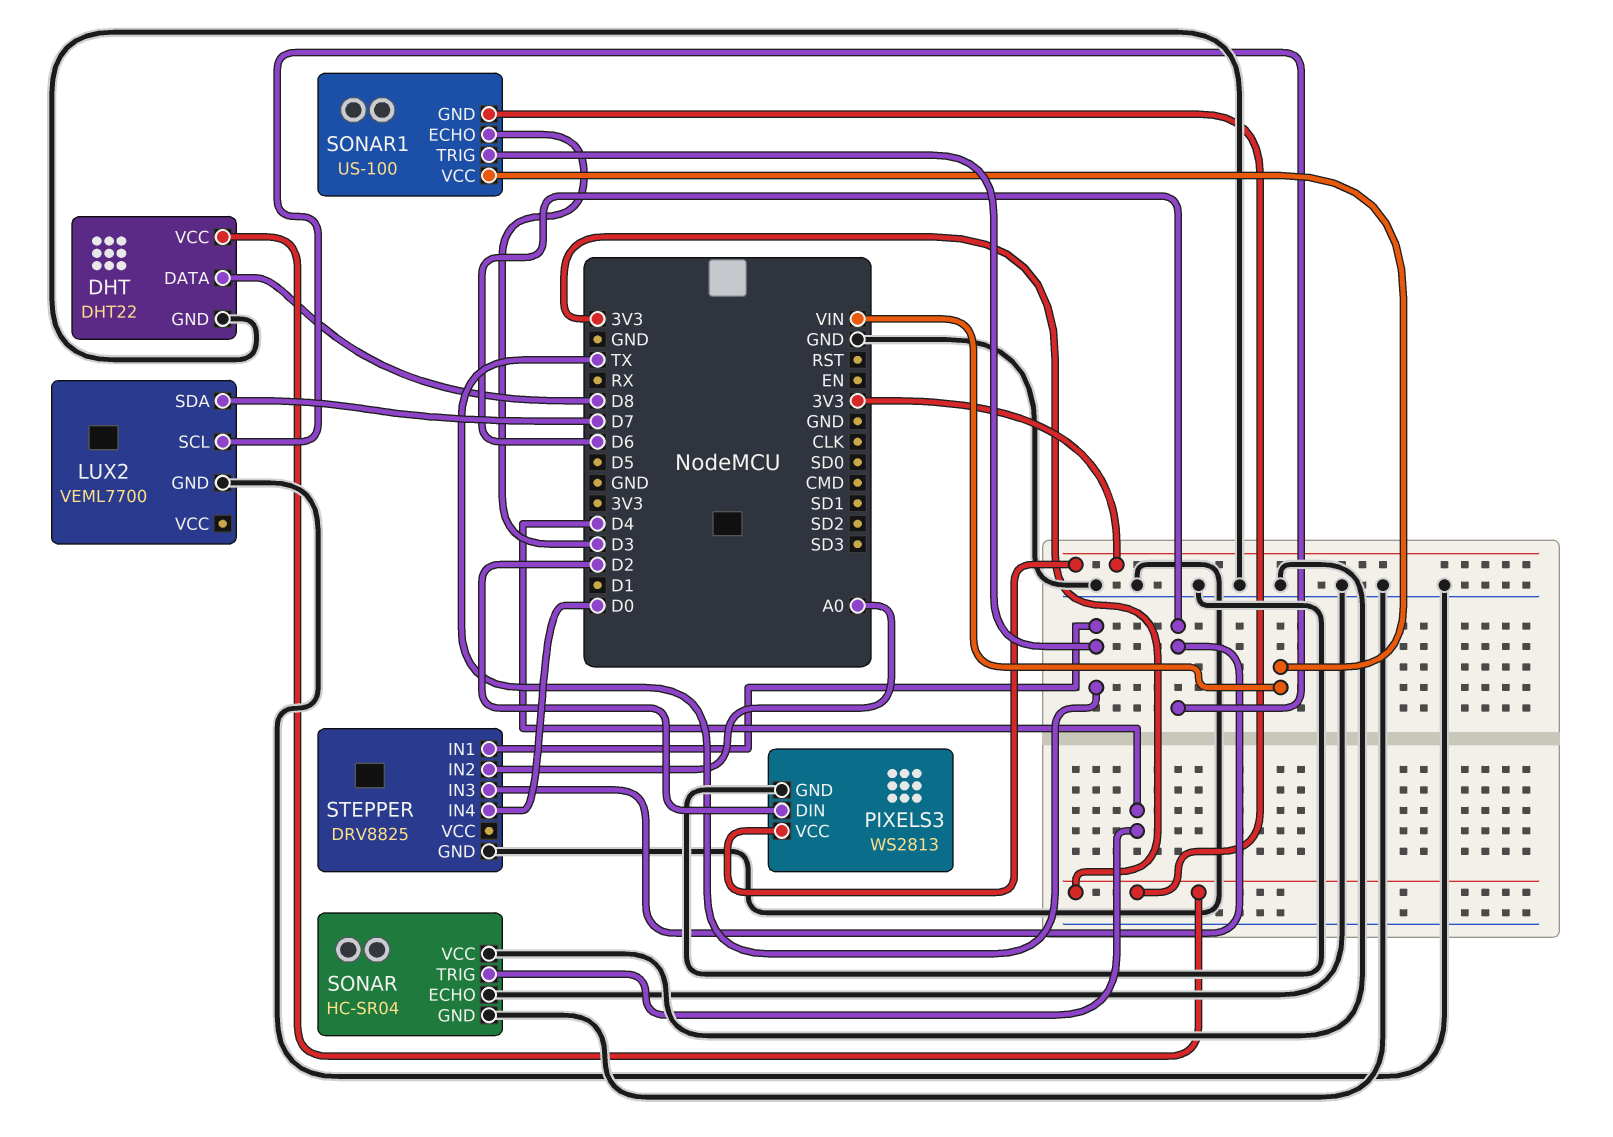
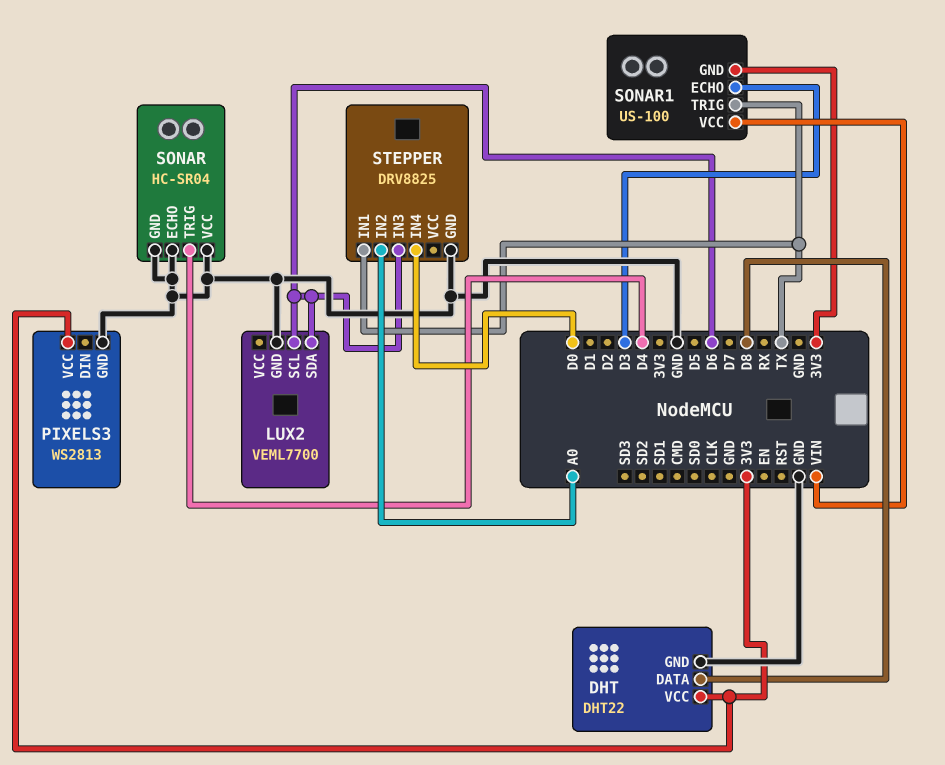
LUX2 pin SDA: D7 -> D6
PIXELS3 pin DIN: D2 -> none

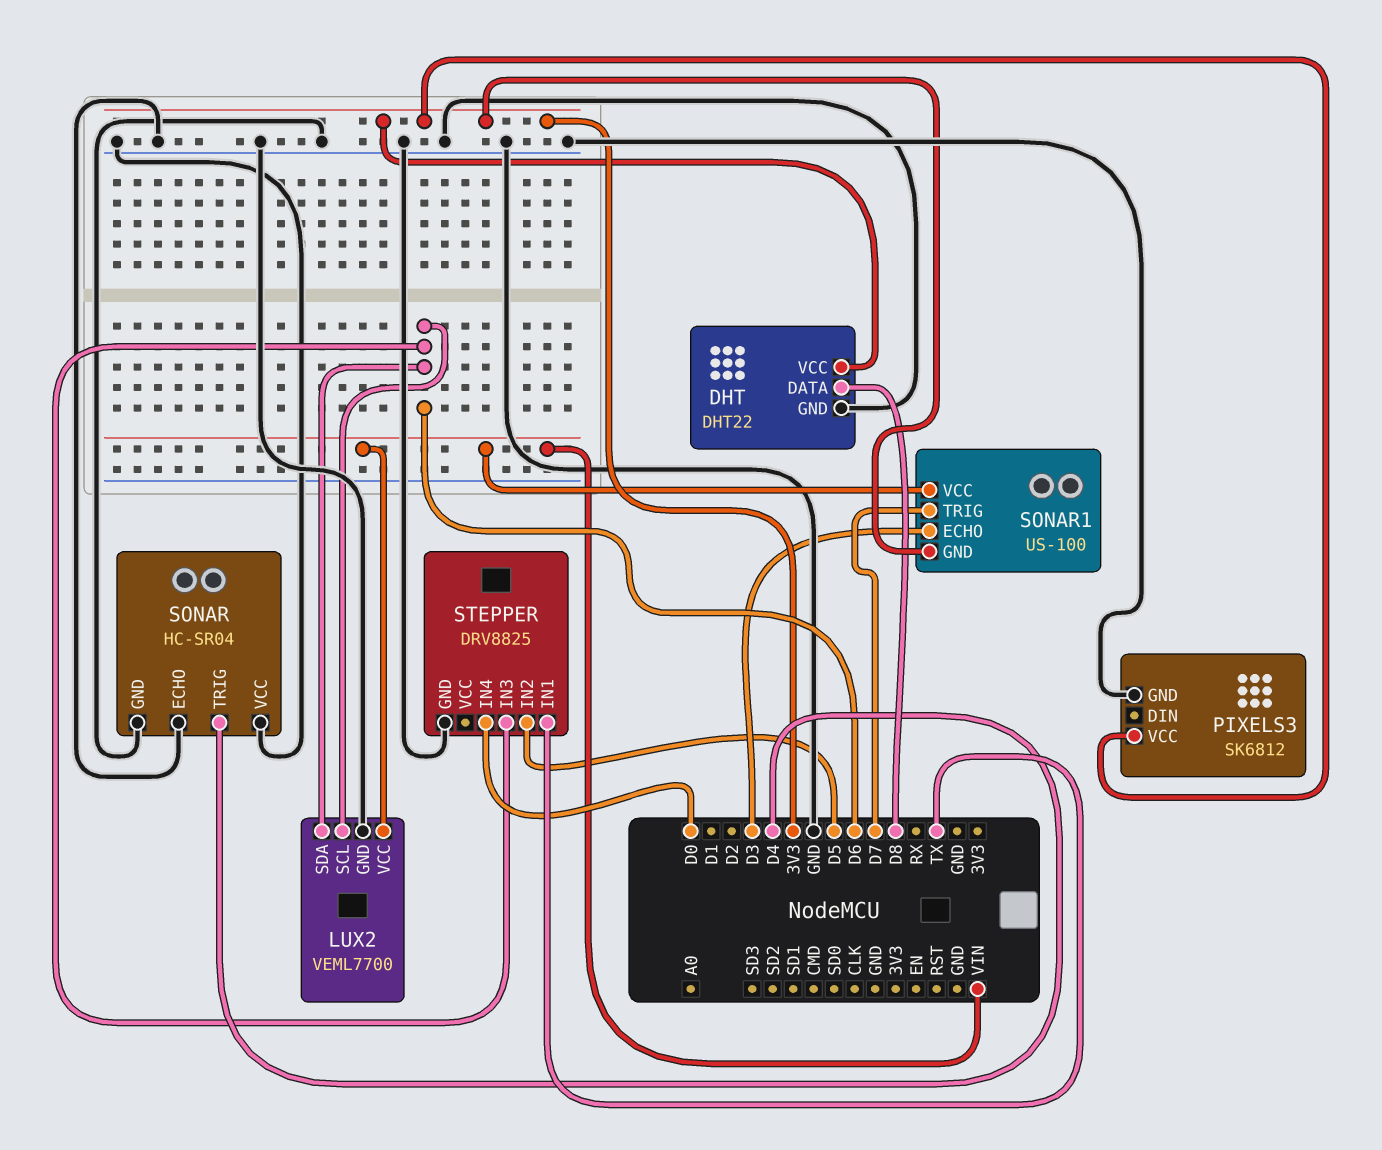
LUX2 pin VCC: none -> VIN
PIXELS3: WS2813 -> SK6812
SONAR1 pin TRIG: TX -> D7
STEPPER pin IN2: A0 -> D5

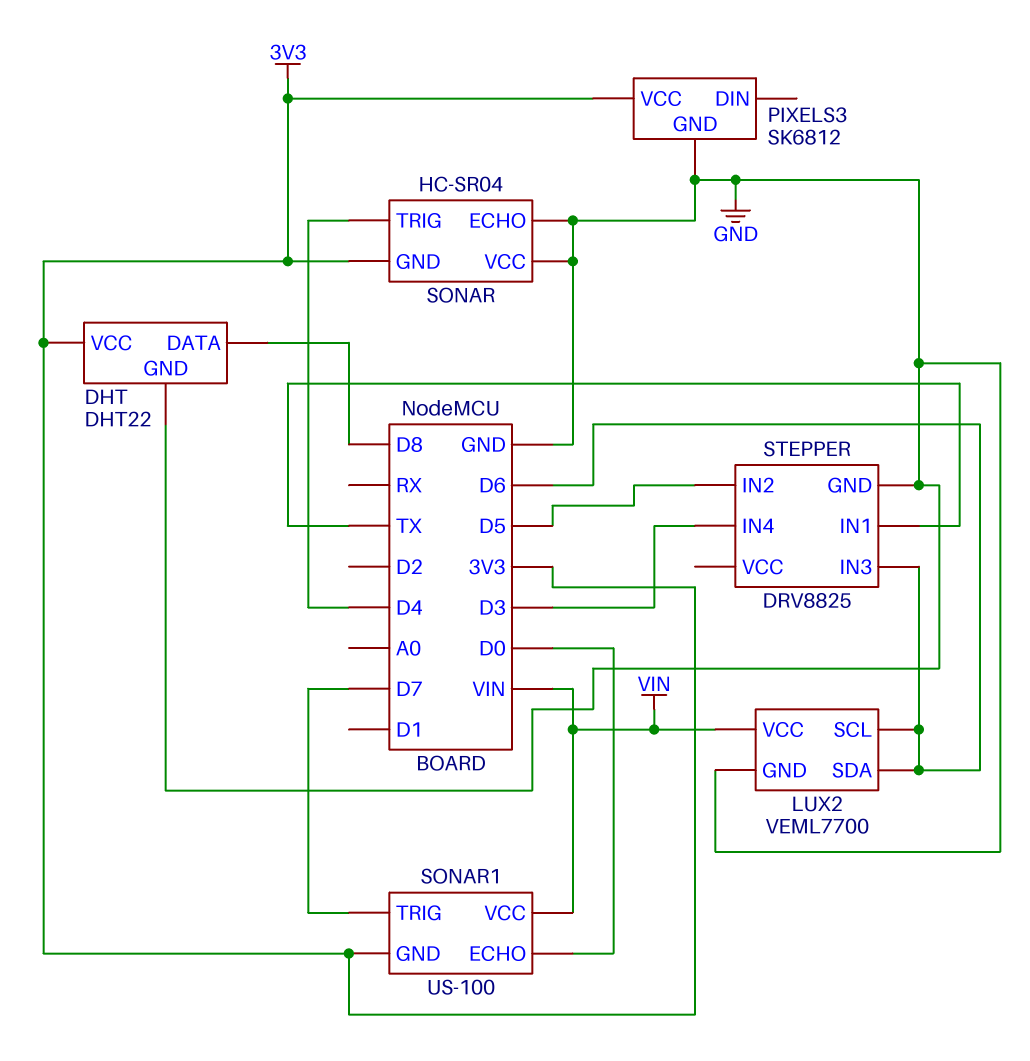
SONAR pin GND: GND -> 3V3
SONAR1 pin ECHO: D3 -> D0
STEPPER pin IN4: D0 -> D3

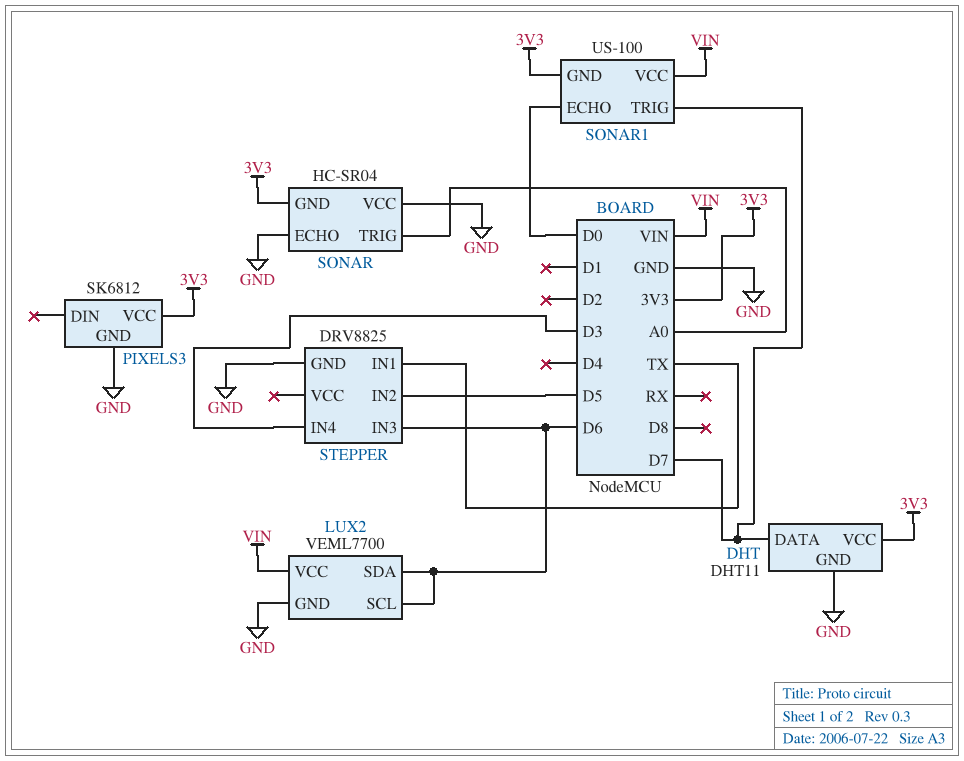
DHT: DHT22 -> DHT11
DHT pin DATA: D8 -> D7
SONAR pin TRIG: D4 -> A0

